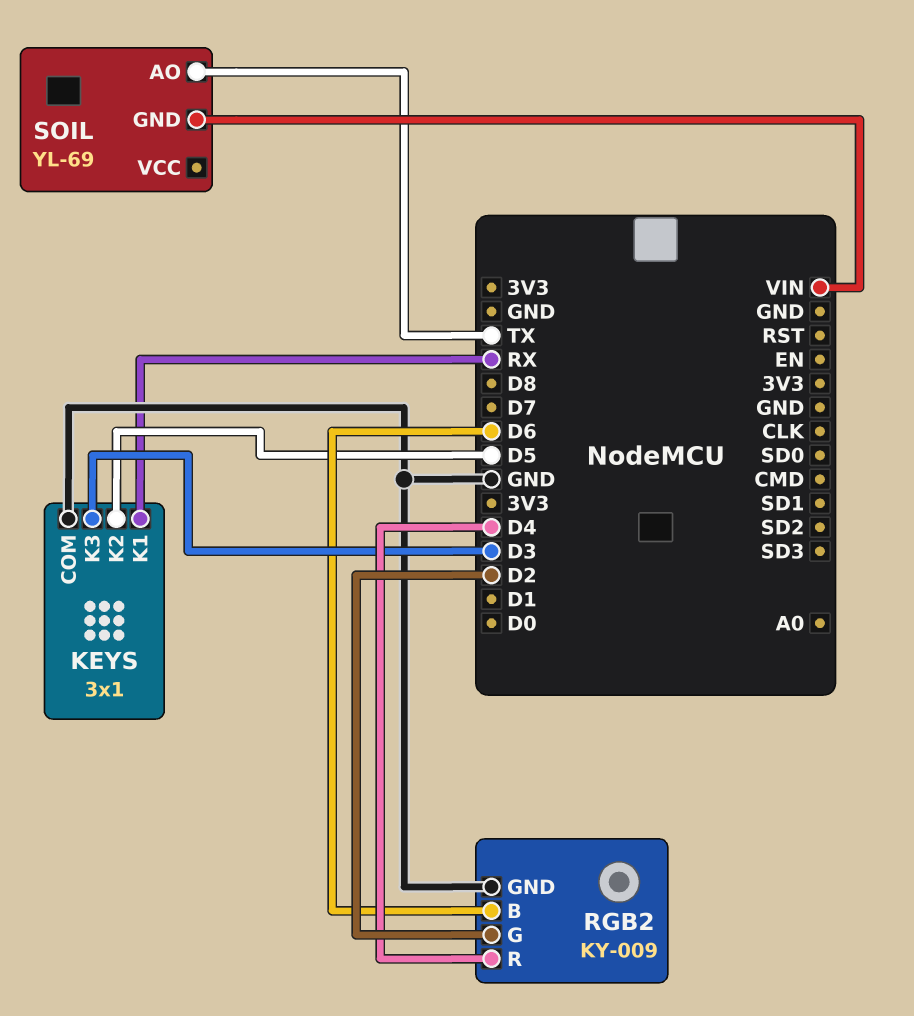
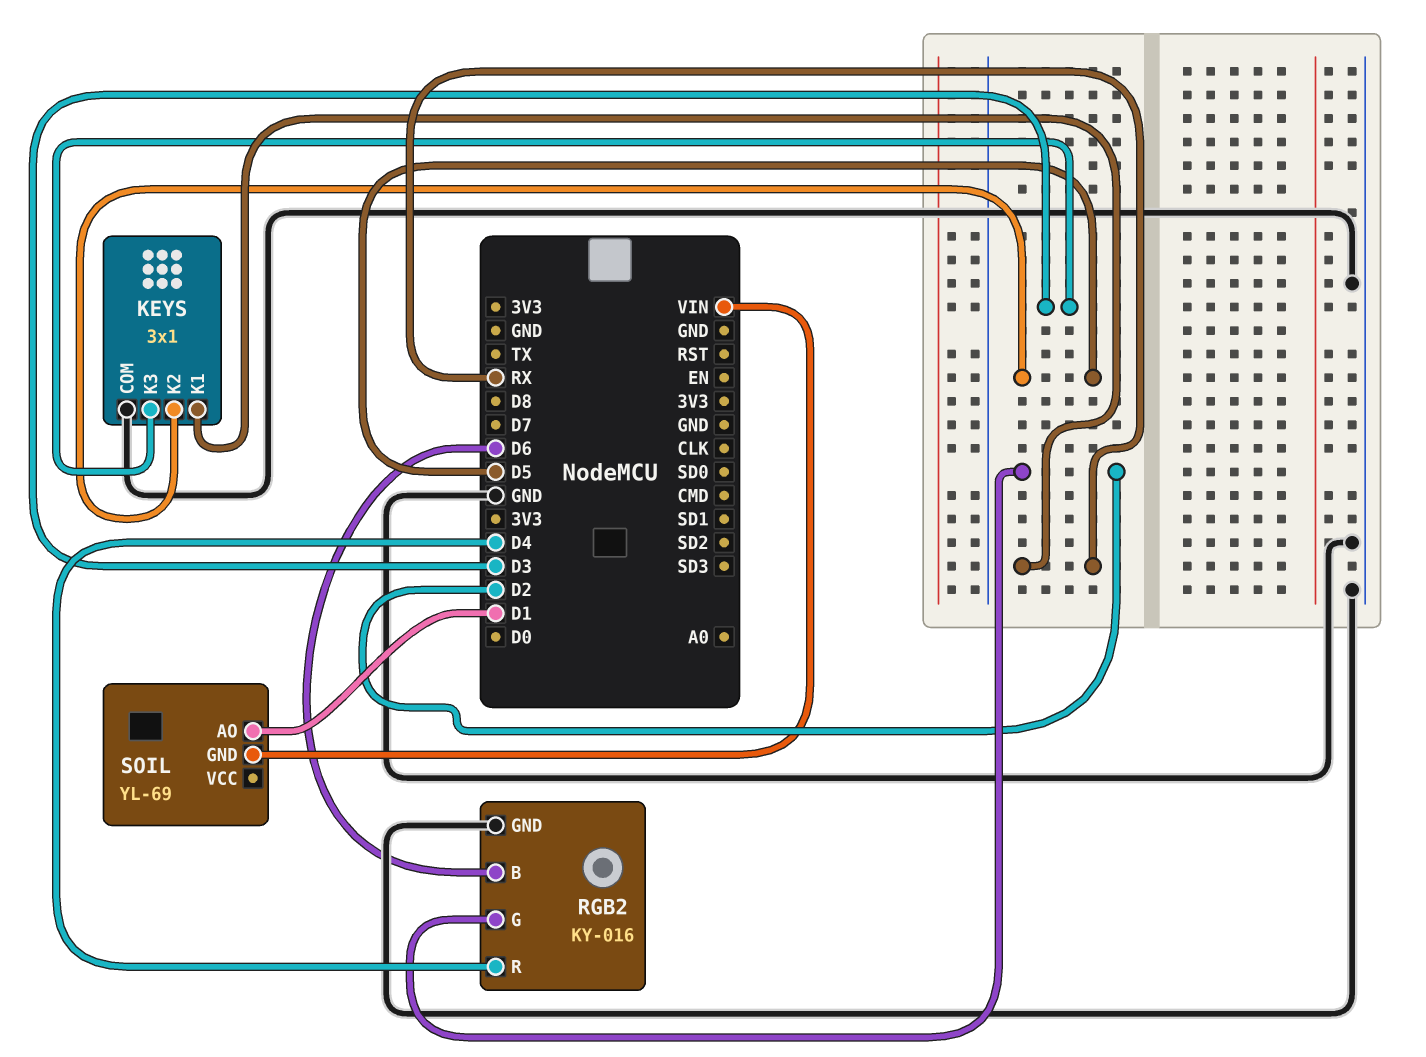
RGB2: KY-009 -> KY-016
SOIL pin AO: TX -> D1

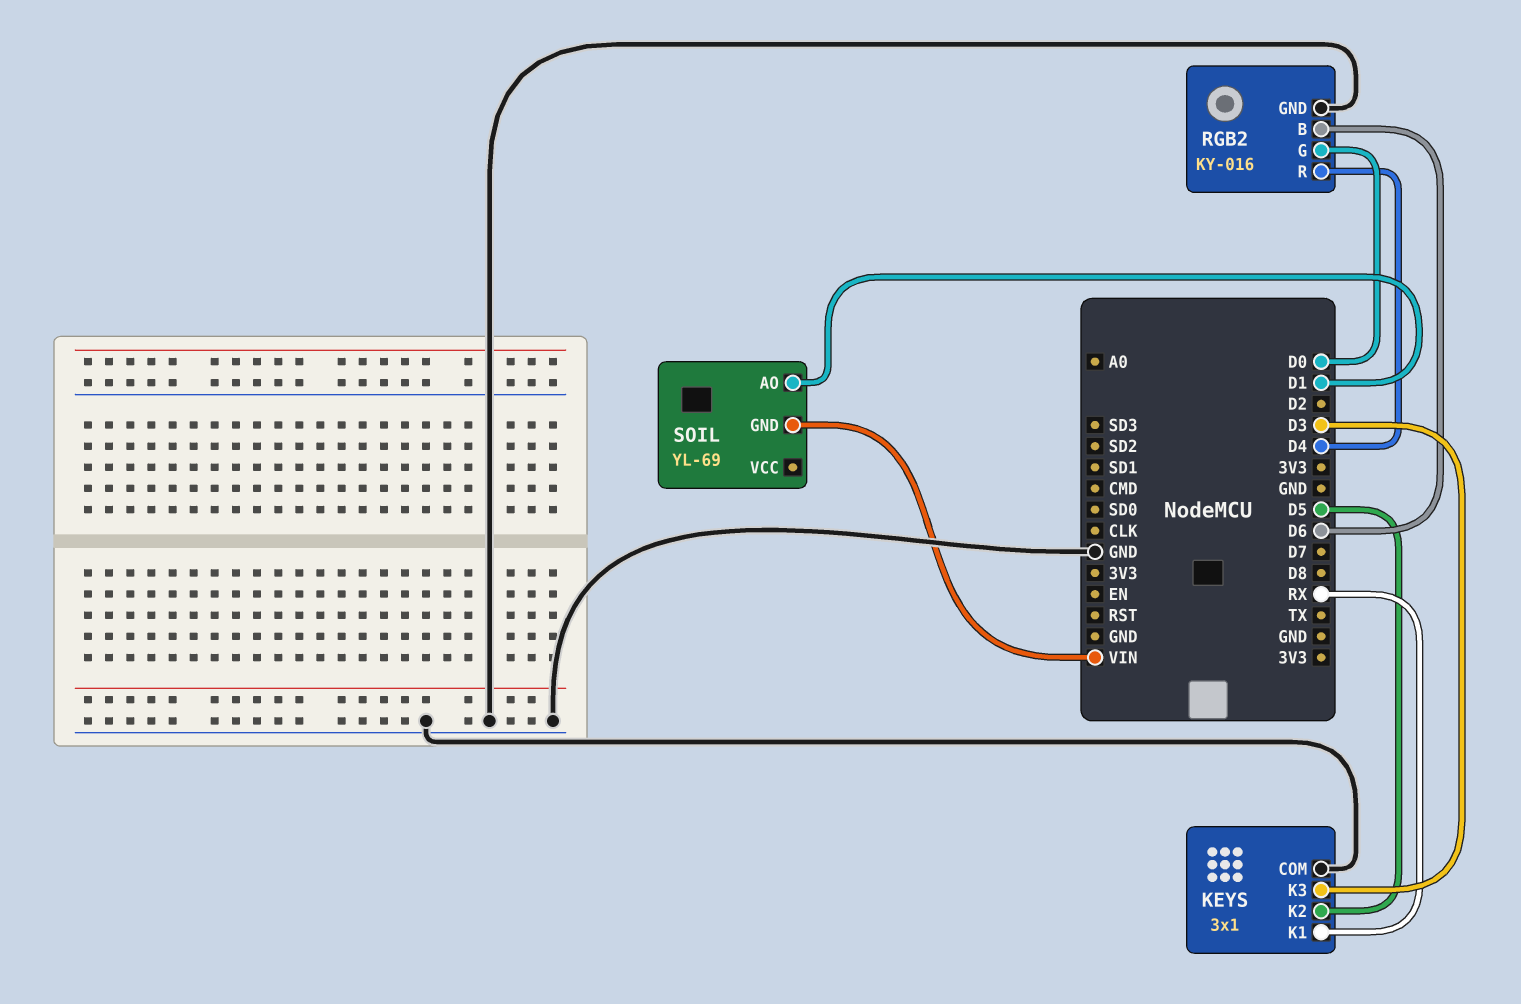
RGB2 pin G: D2 -> D0

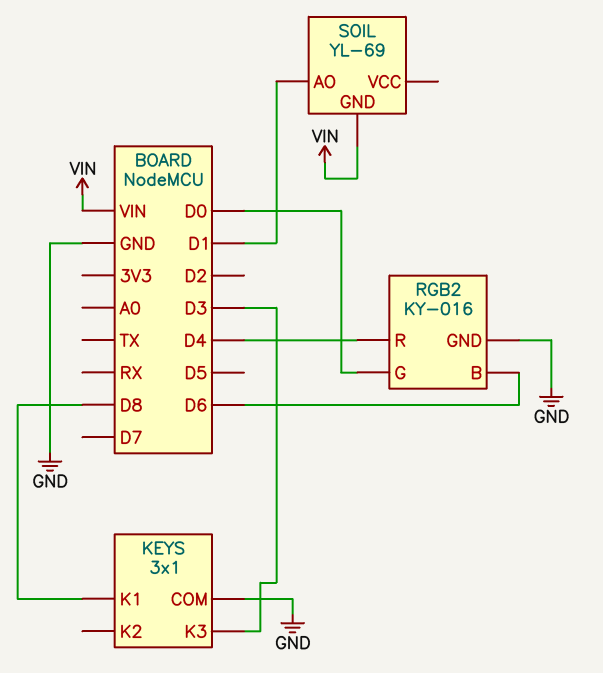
KEYS pin K1: RX -> D8
KEYS pin K2: D5 -> none

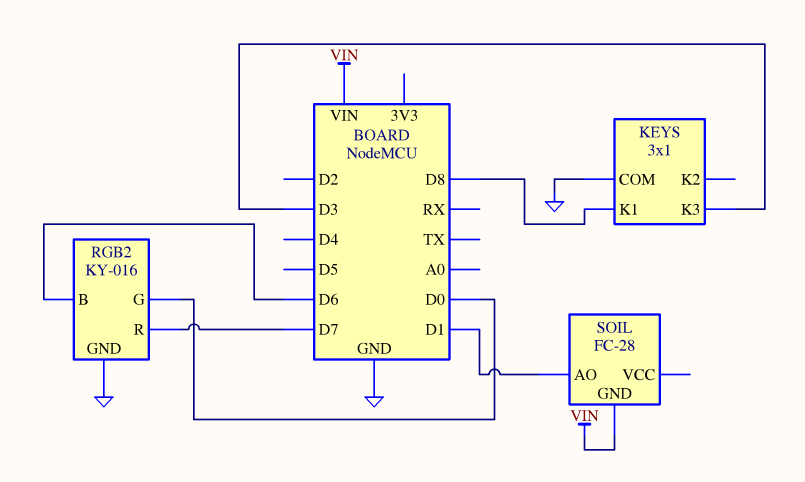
RGB2 pin R: D4 -> D7
SOIL: YL-69 -> FC-28

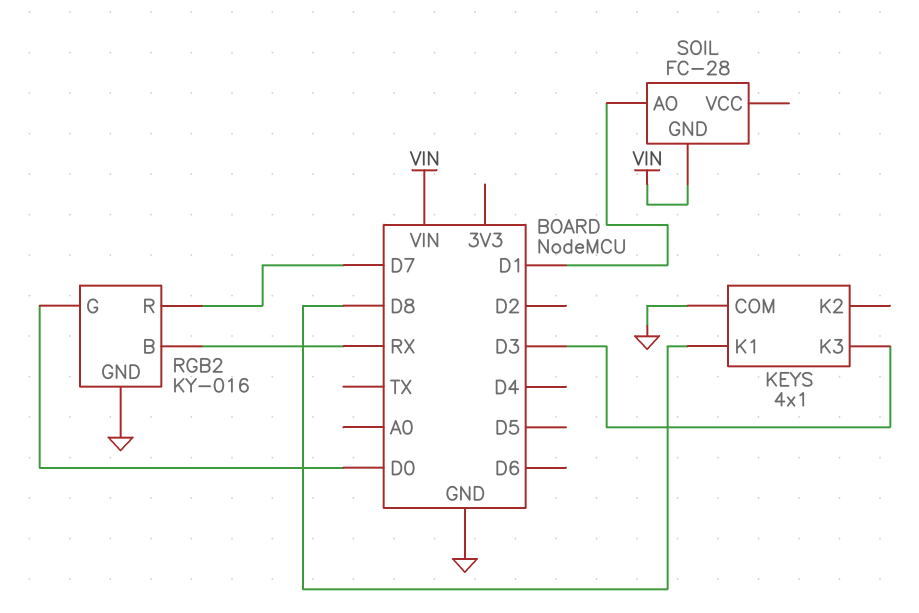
KEYS: 3x1 -> 4x1
RGB2 pin B: D6 -> RX

